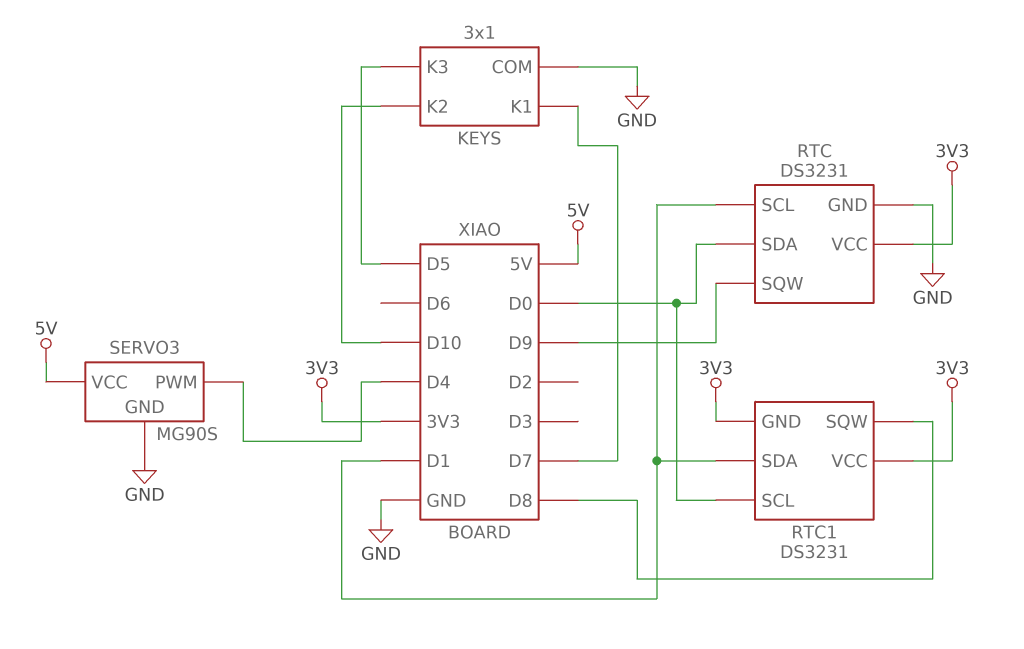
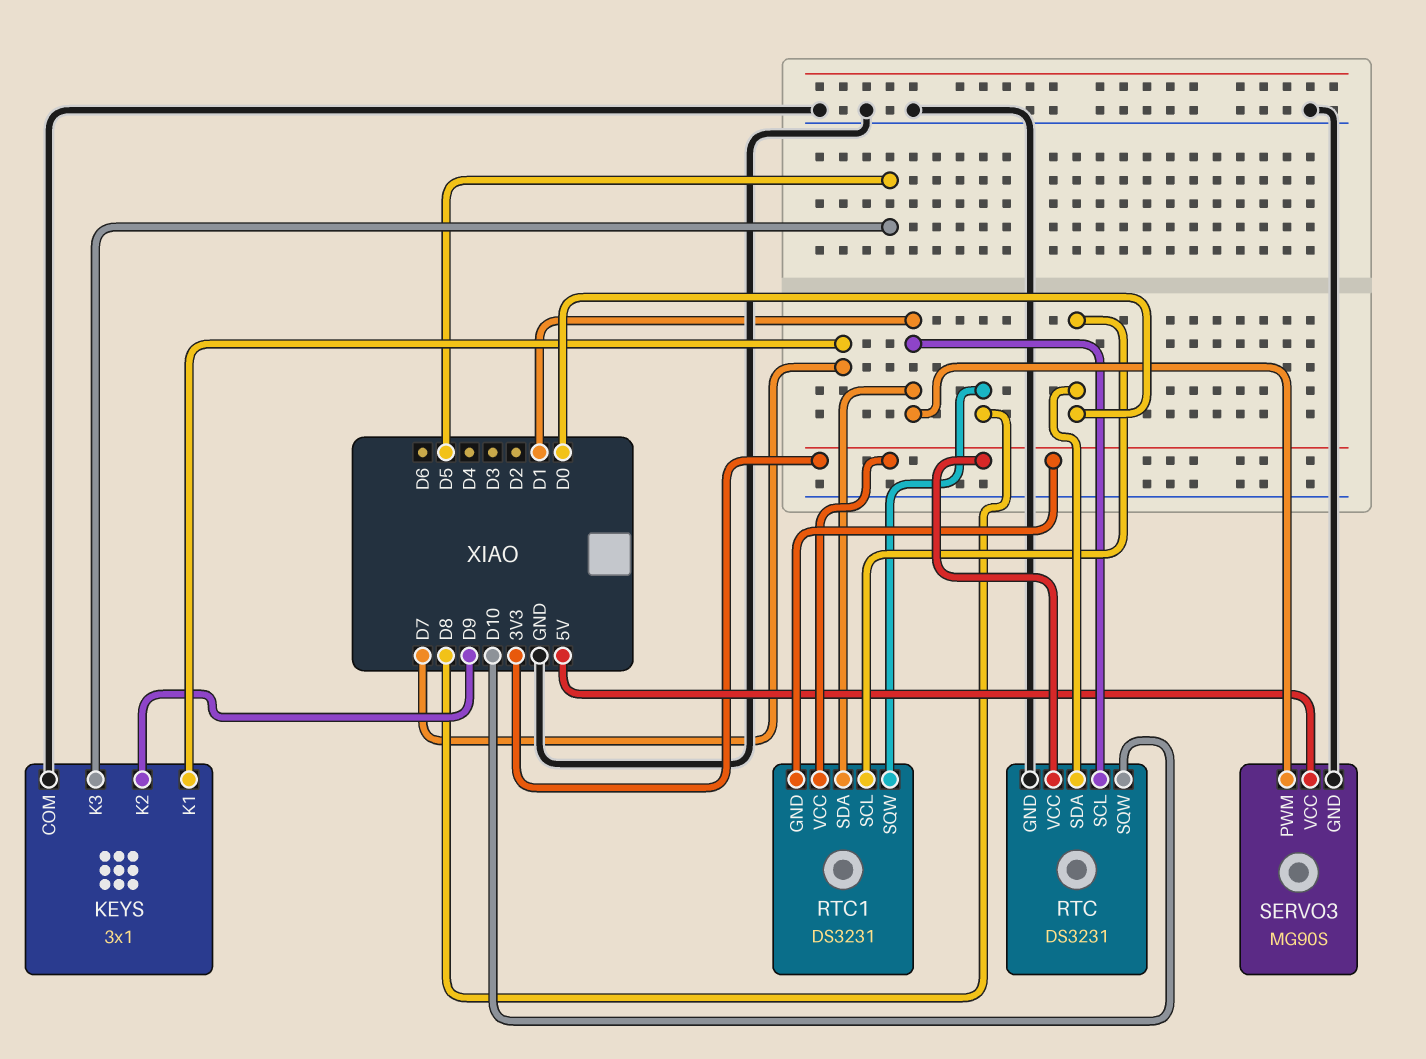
KEYS pin K2: D10 -> D9
RTC pin SQW: D9 -> D10
SERVO3 pin PWM: D4 -> D1

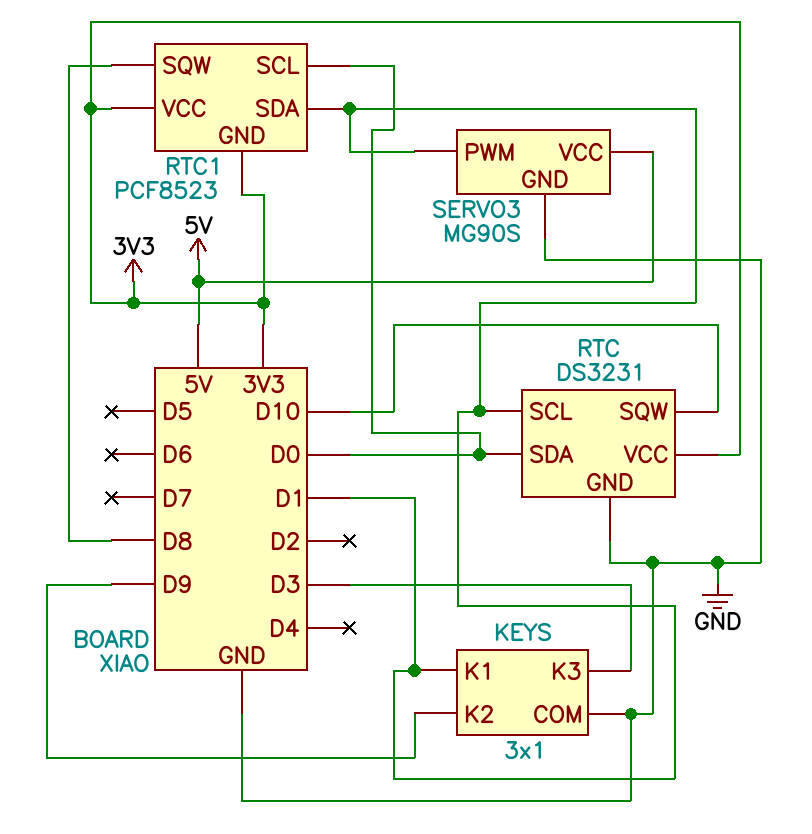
KEYS pin K1: D7 -> D1
KEYS pin K3: D5 -> D3
RTC1: DS3231 -> PCF8523

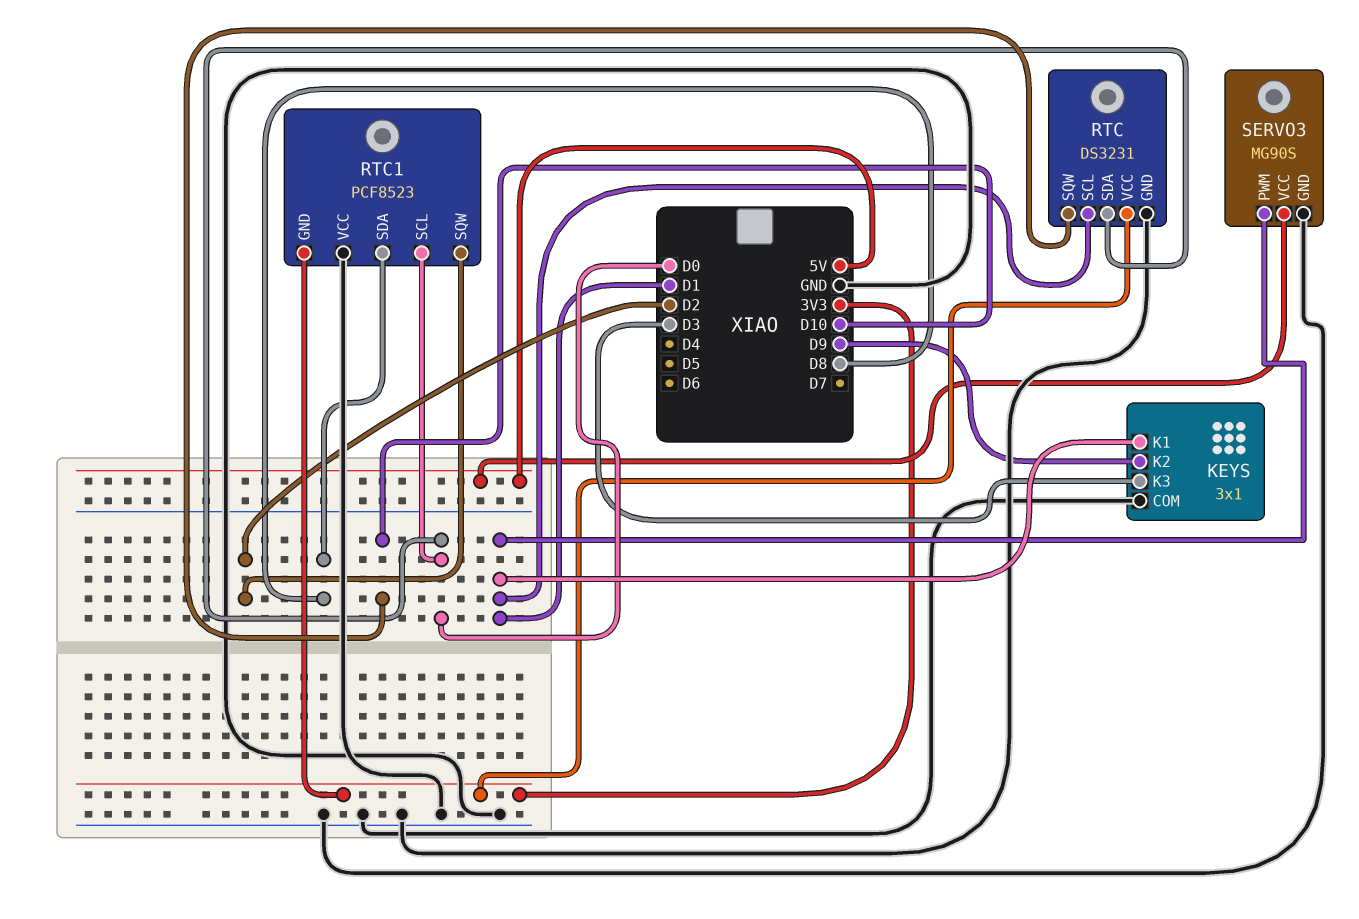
RTC1 pin SDA: D1 -> D8
RTC1 pin SQW: D8 -> D2
RTC1 pin VCC: 3V3 -> GND

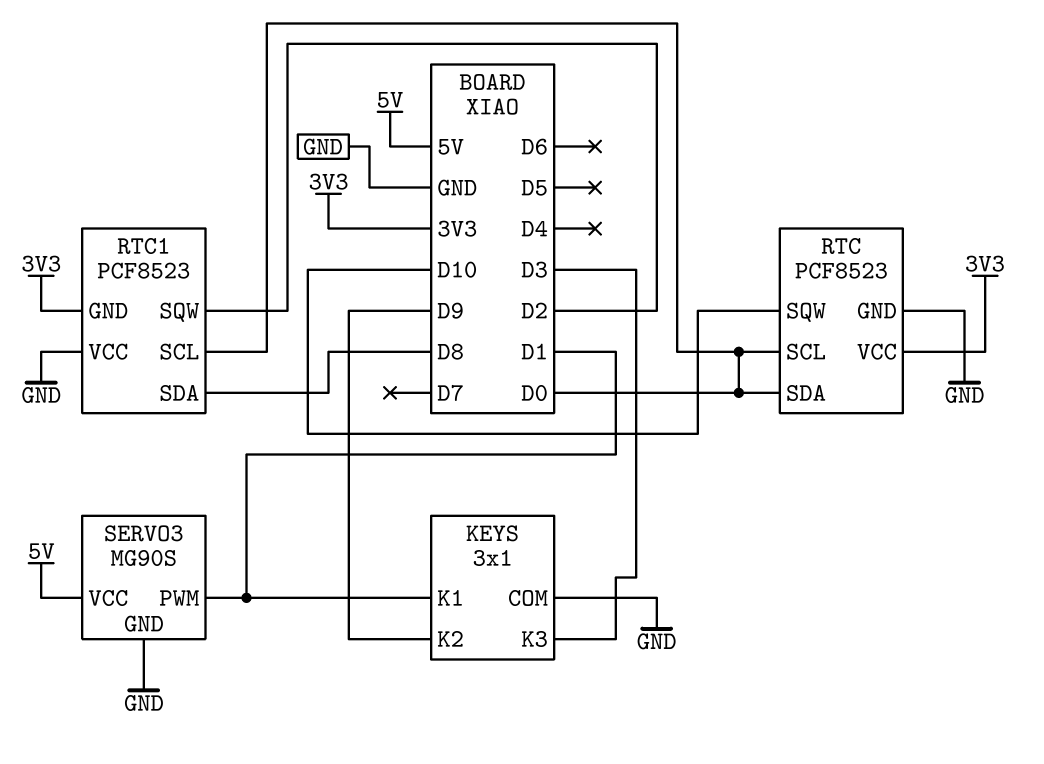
RTC: DS3231 -> PCF8523
RTC pin SCL: D1 -> D0

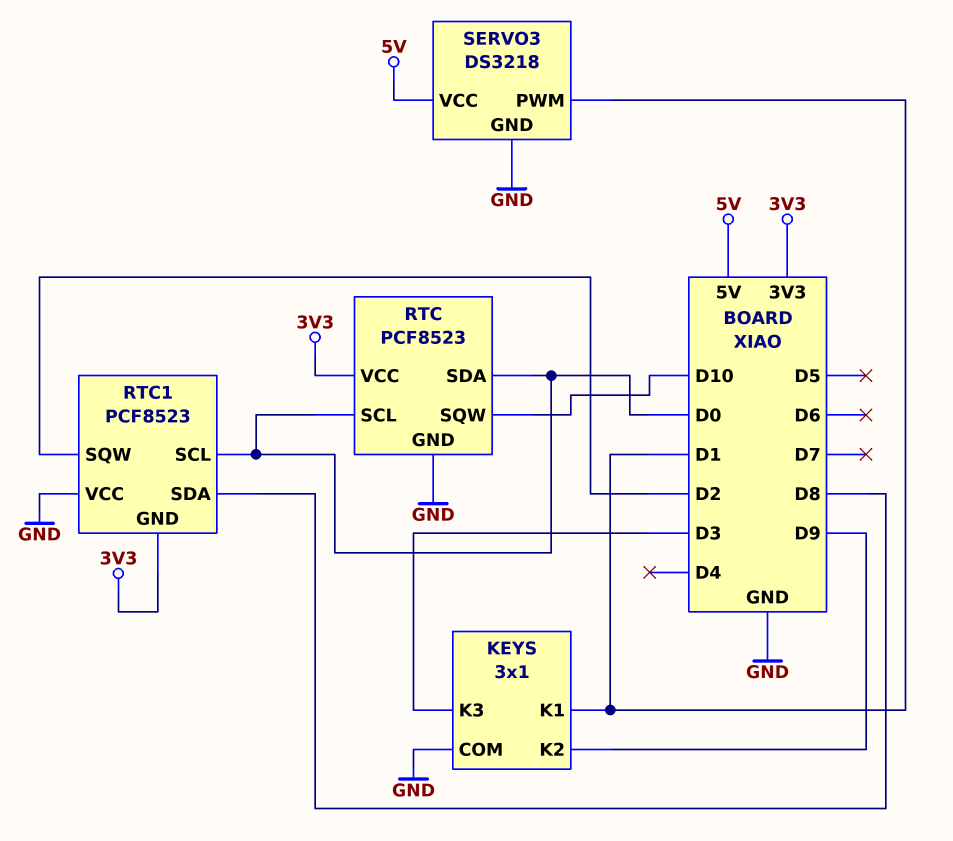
SERVO3: MG90S -> DS3218

